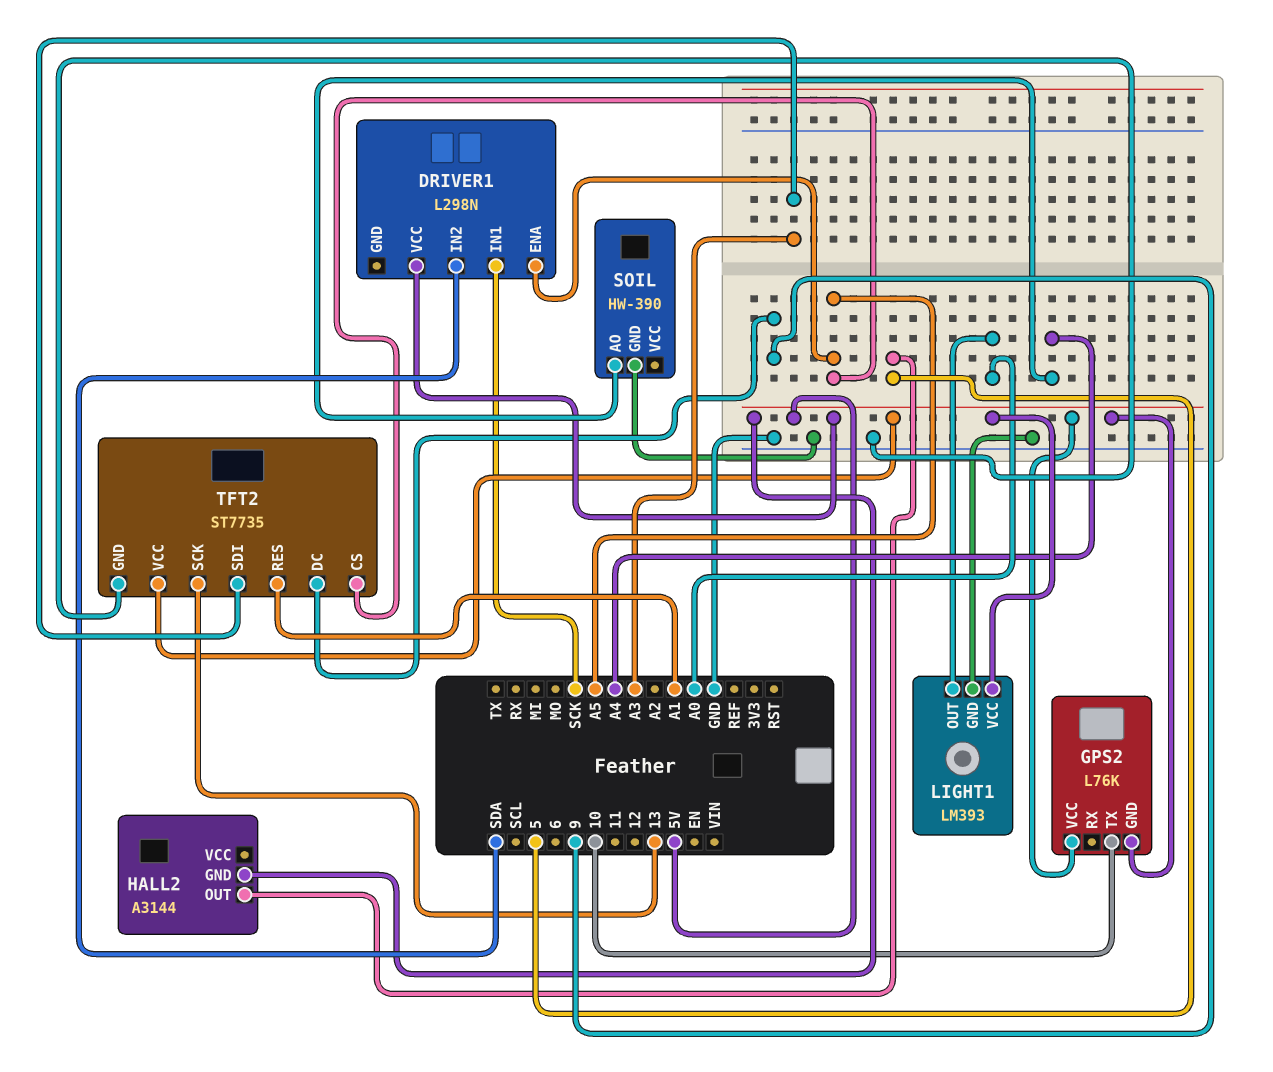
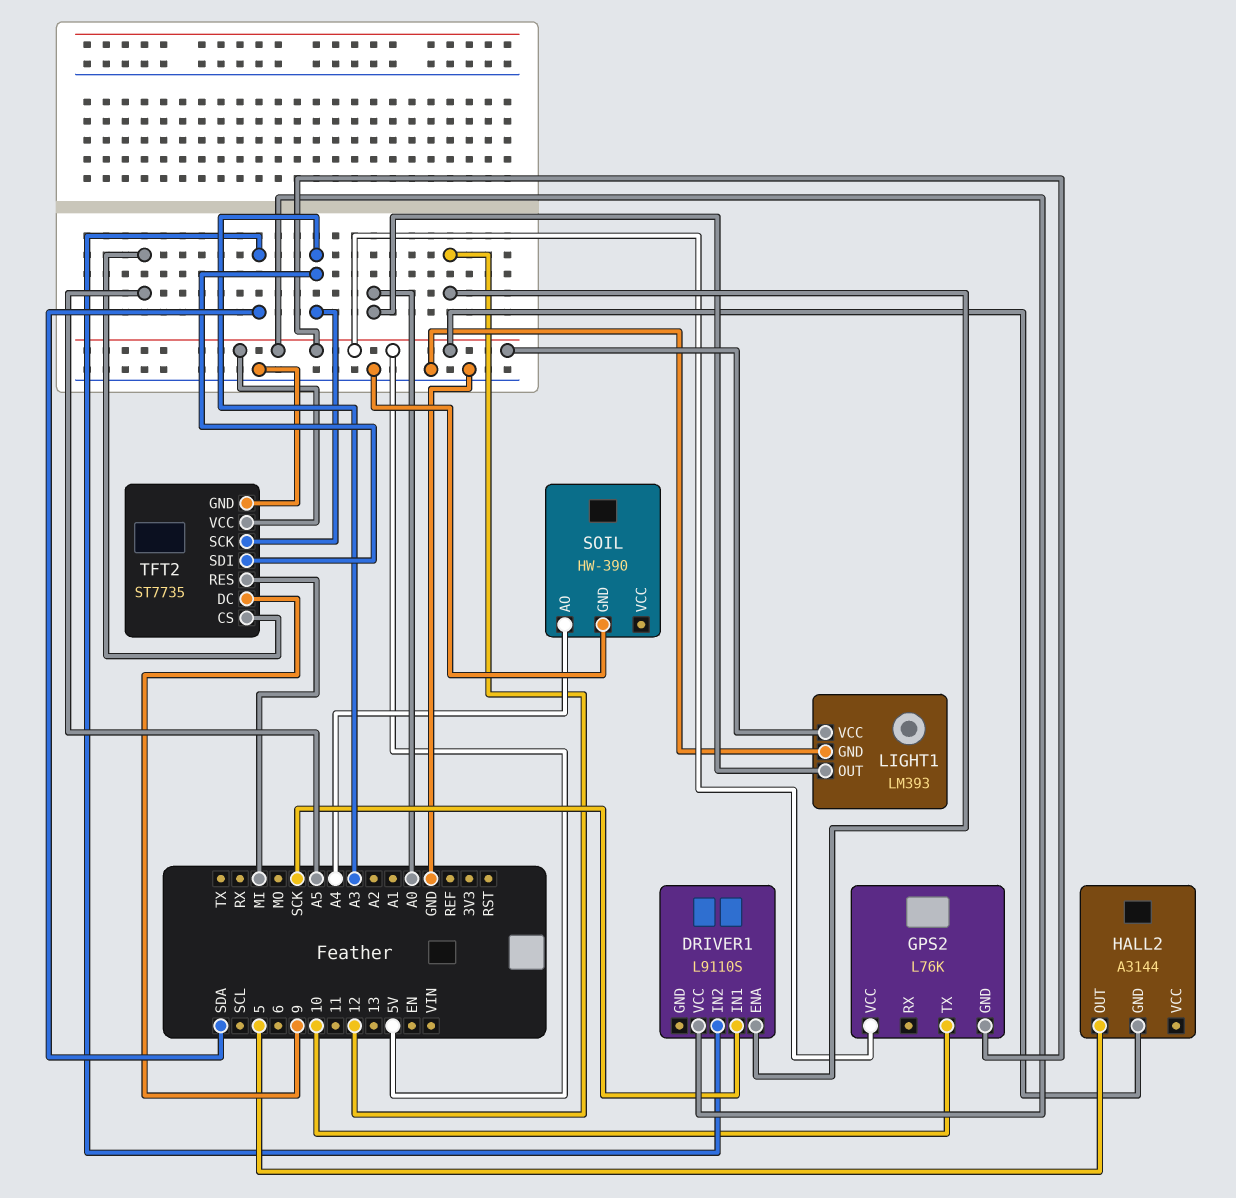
DRIVER1: L298N -> L9110S
DRIVER1 pin ENA: A5 -> 12
TFT2 pin RES: A1 -> MI
TFT2 pin SCK: 13 -> A3

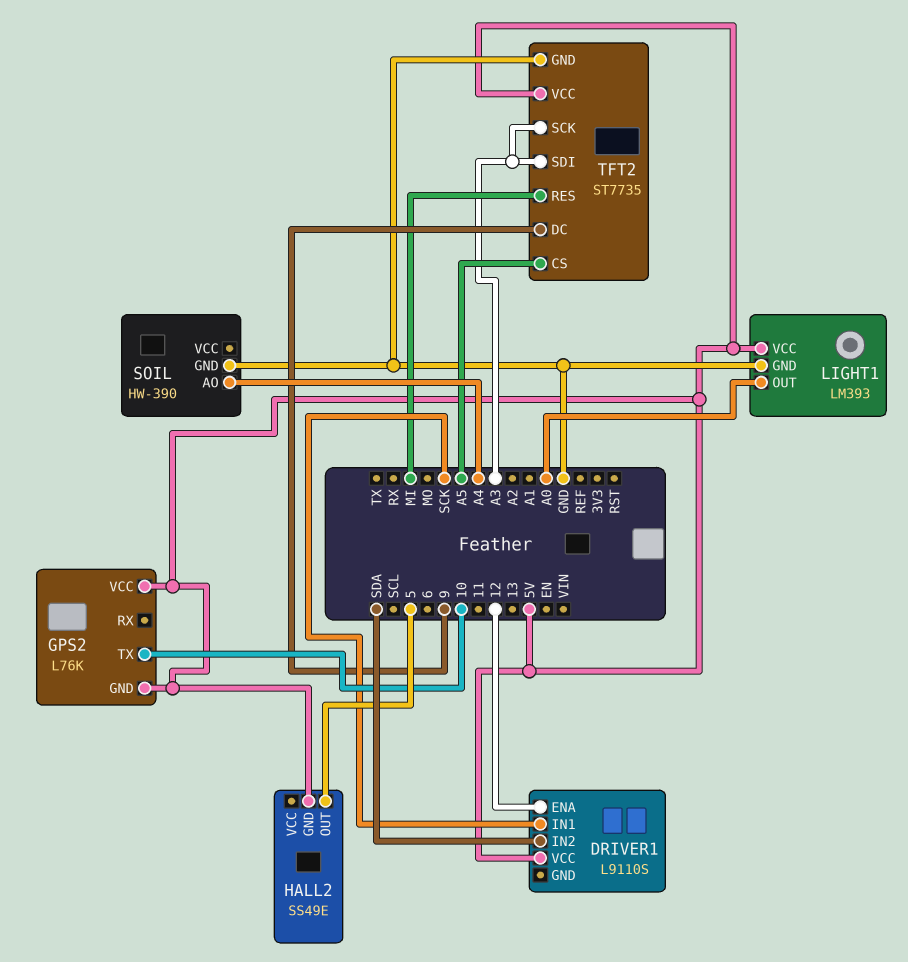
HALL2: A3144 -> SS49E

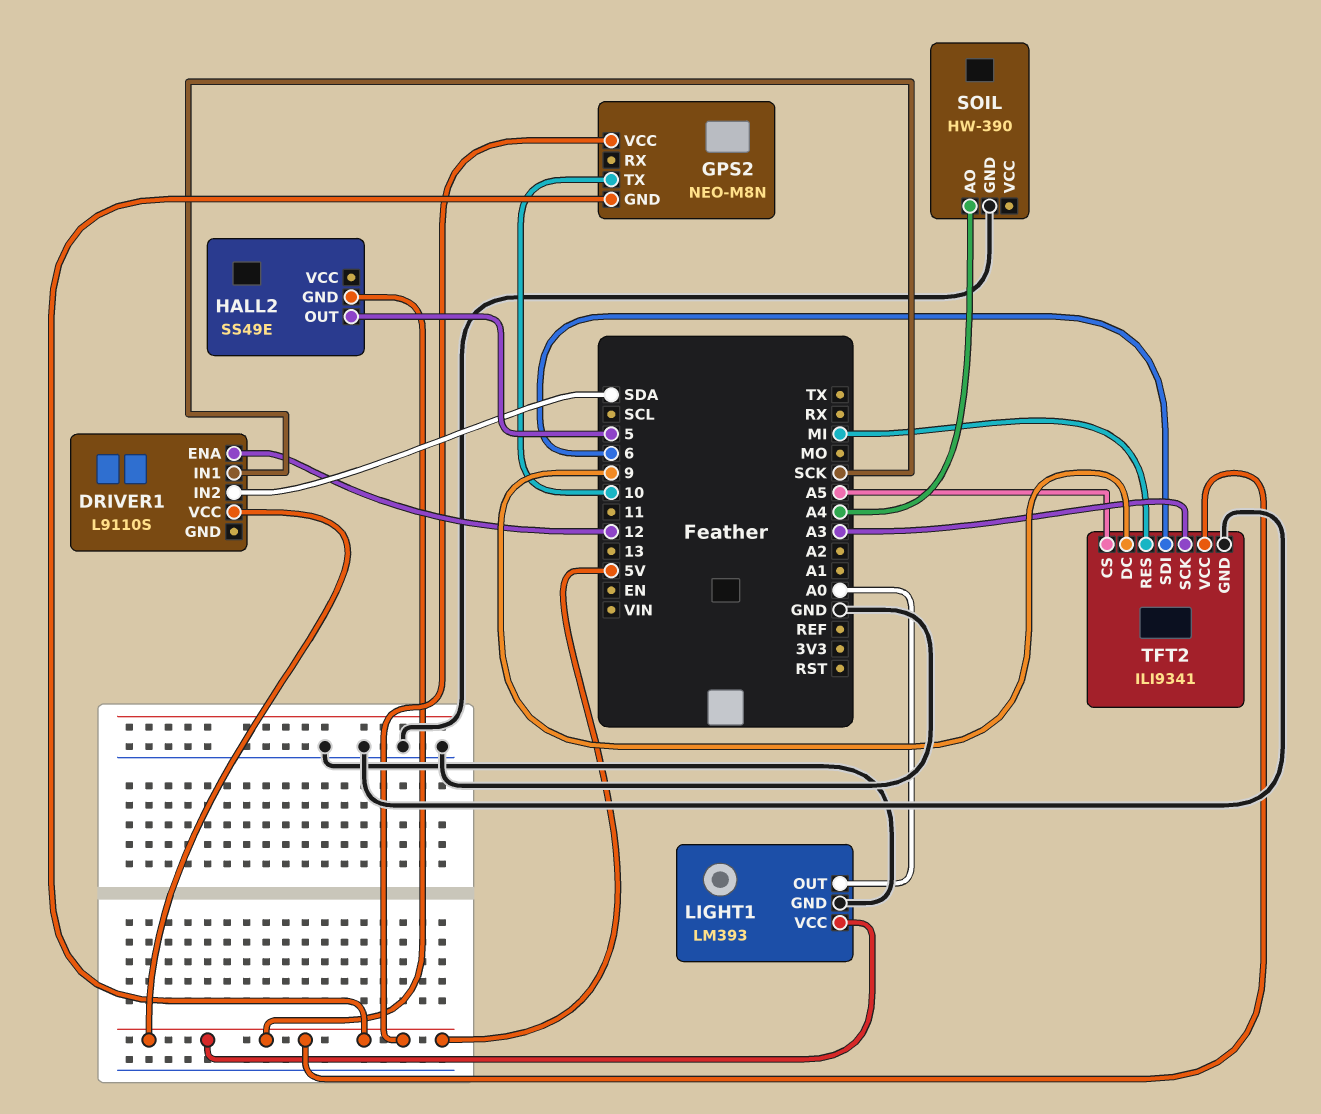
GPS2: L76K -> NEO-M8N
TFT2: ST7735 -> ILI9341
TFT2 pin SDI: A3 -> 6

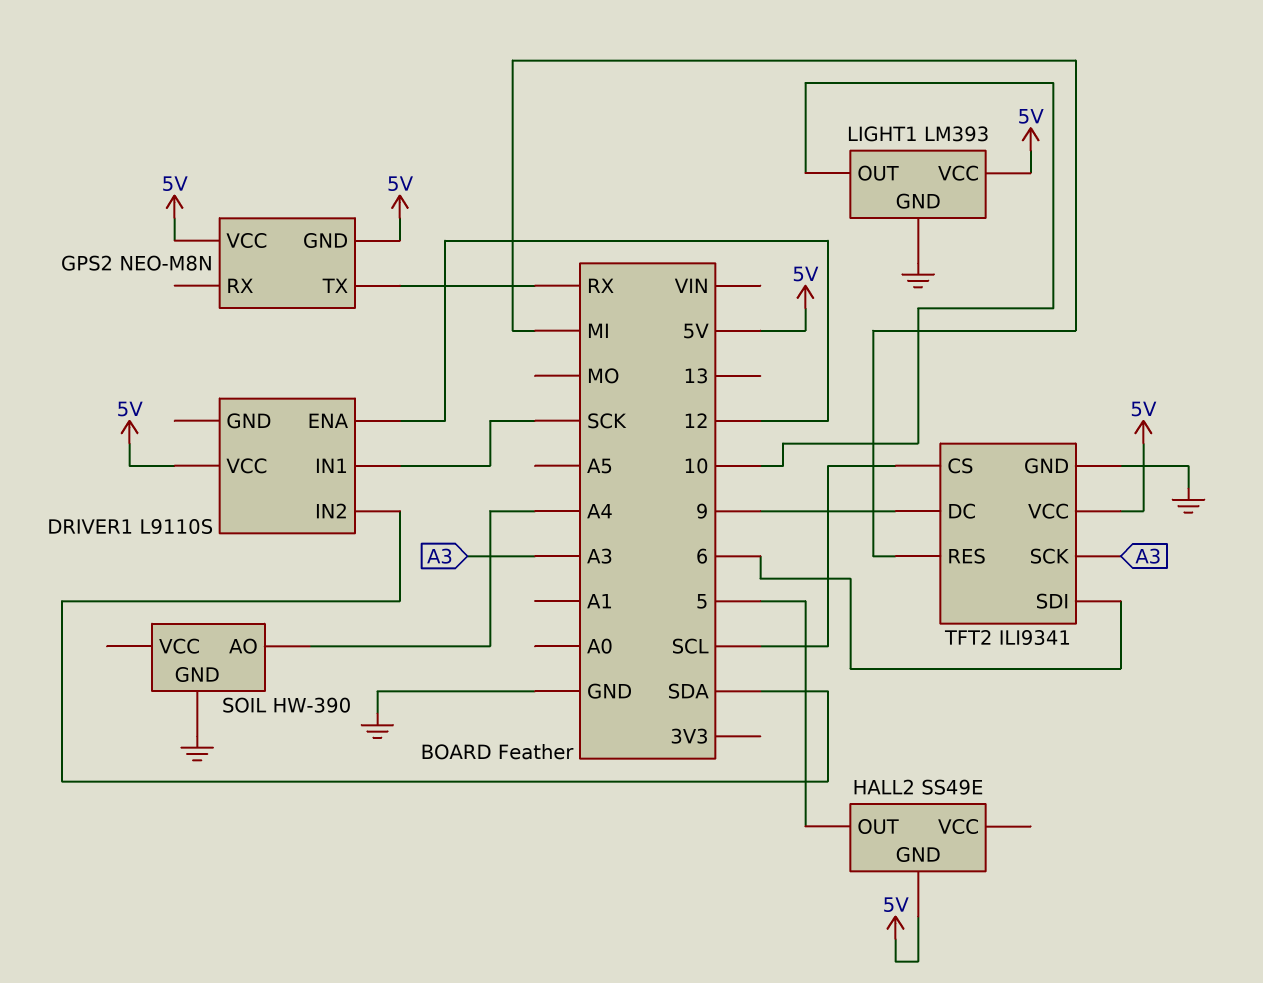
GPS2 pin TX: 10 -> RX
LIGHT1 pin OUT: A0 -> 10
TFT2 pin CS: A5 -> SCL

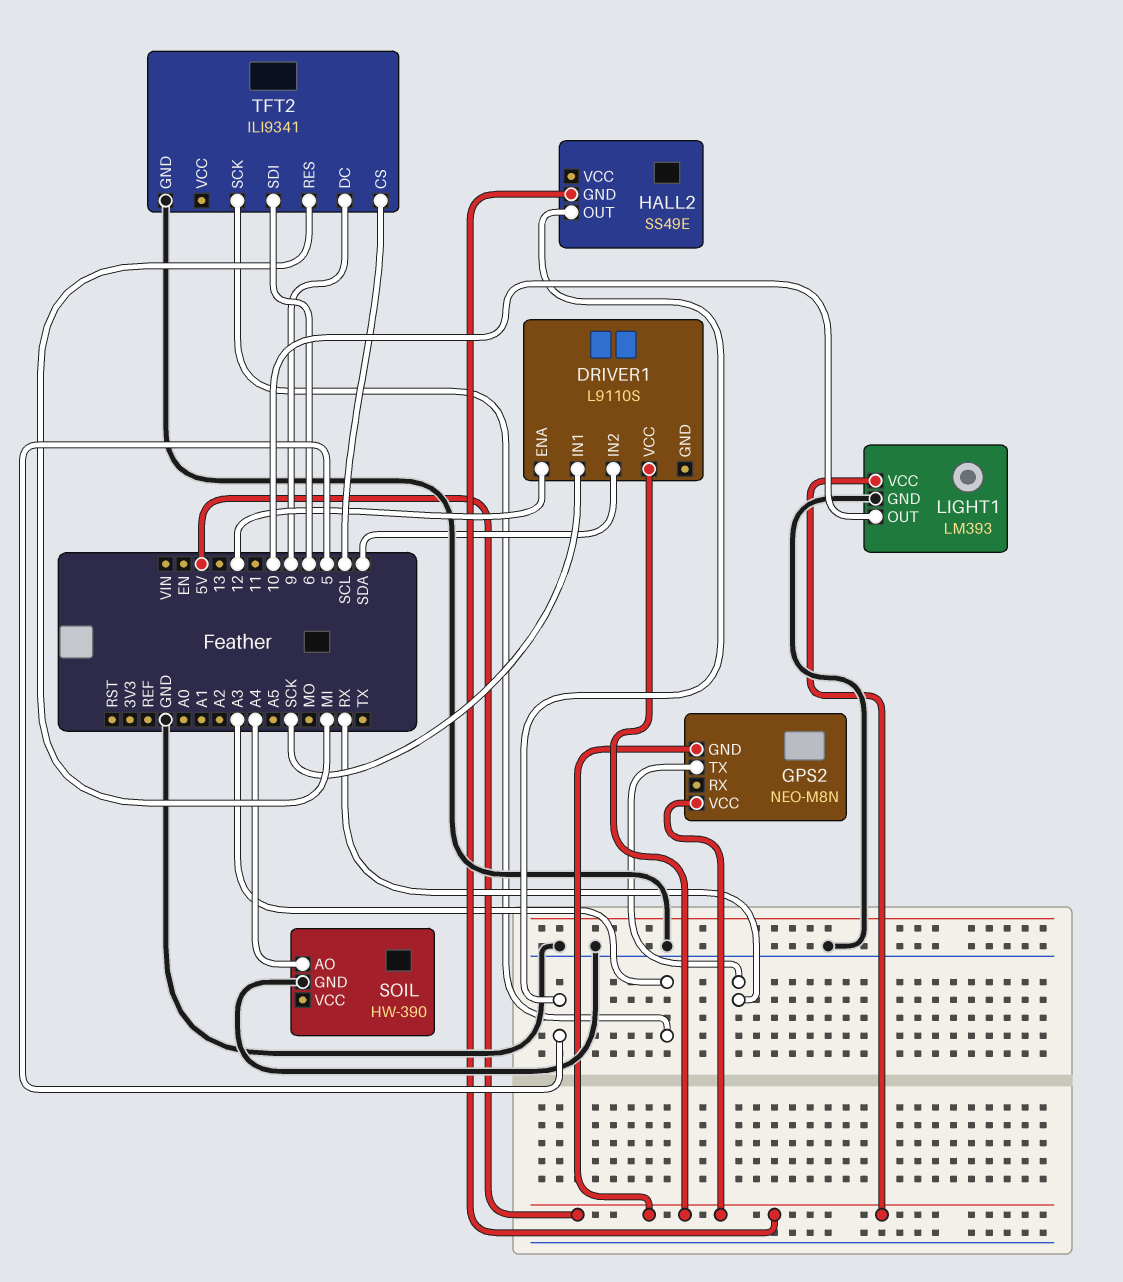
TFT2 pin VCC: 5V -> none

